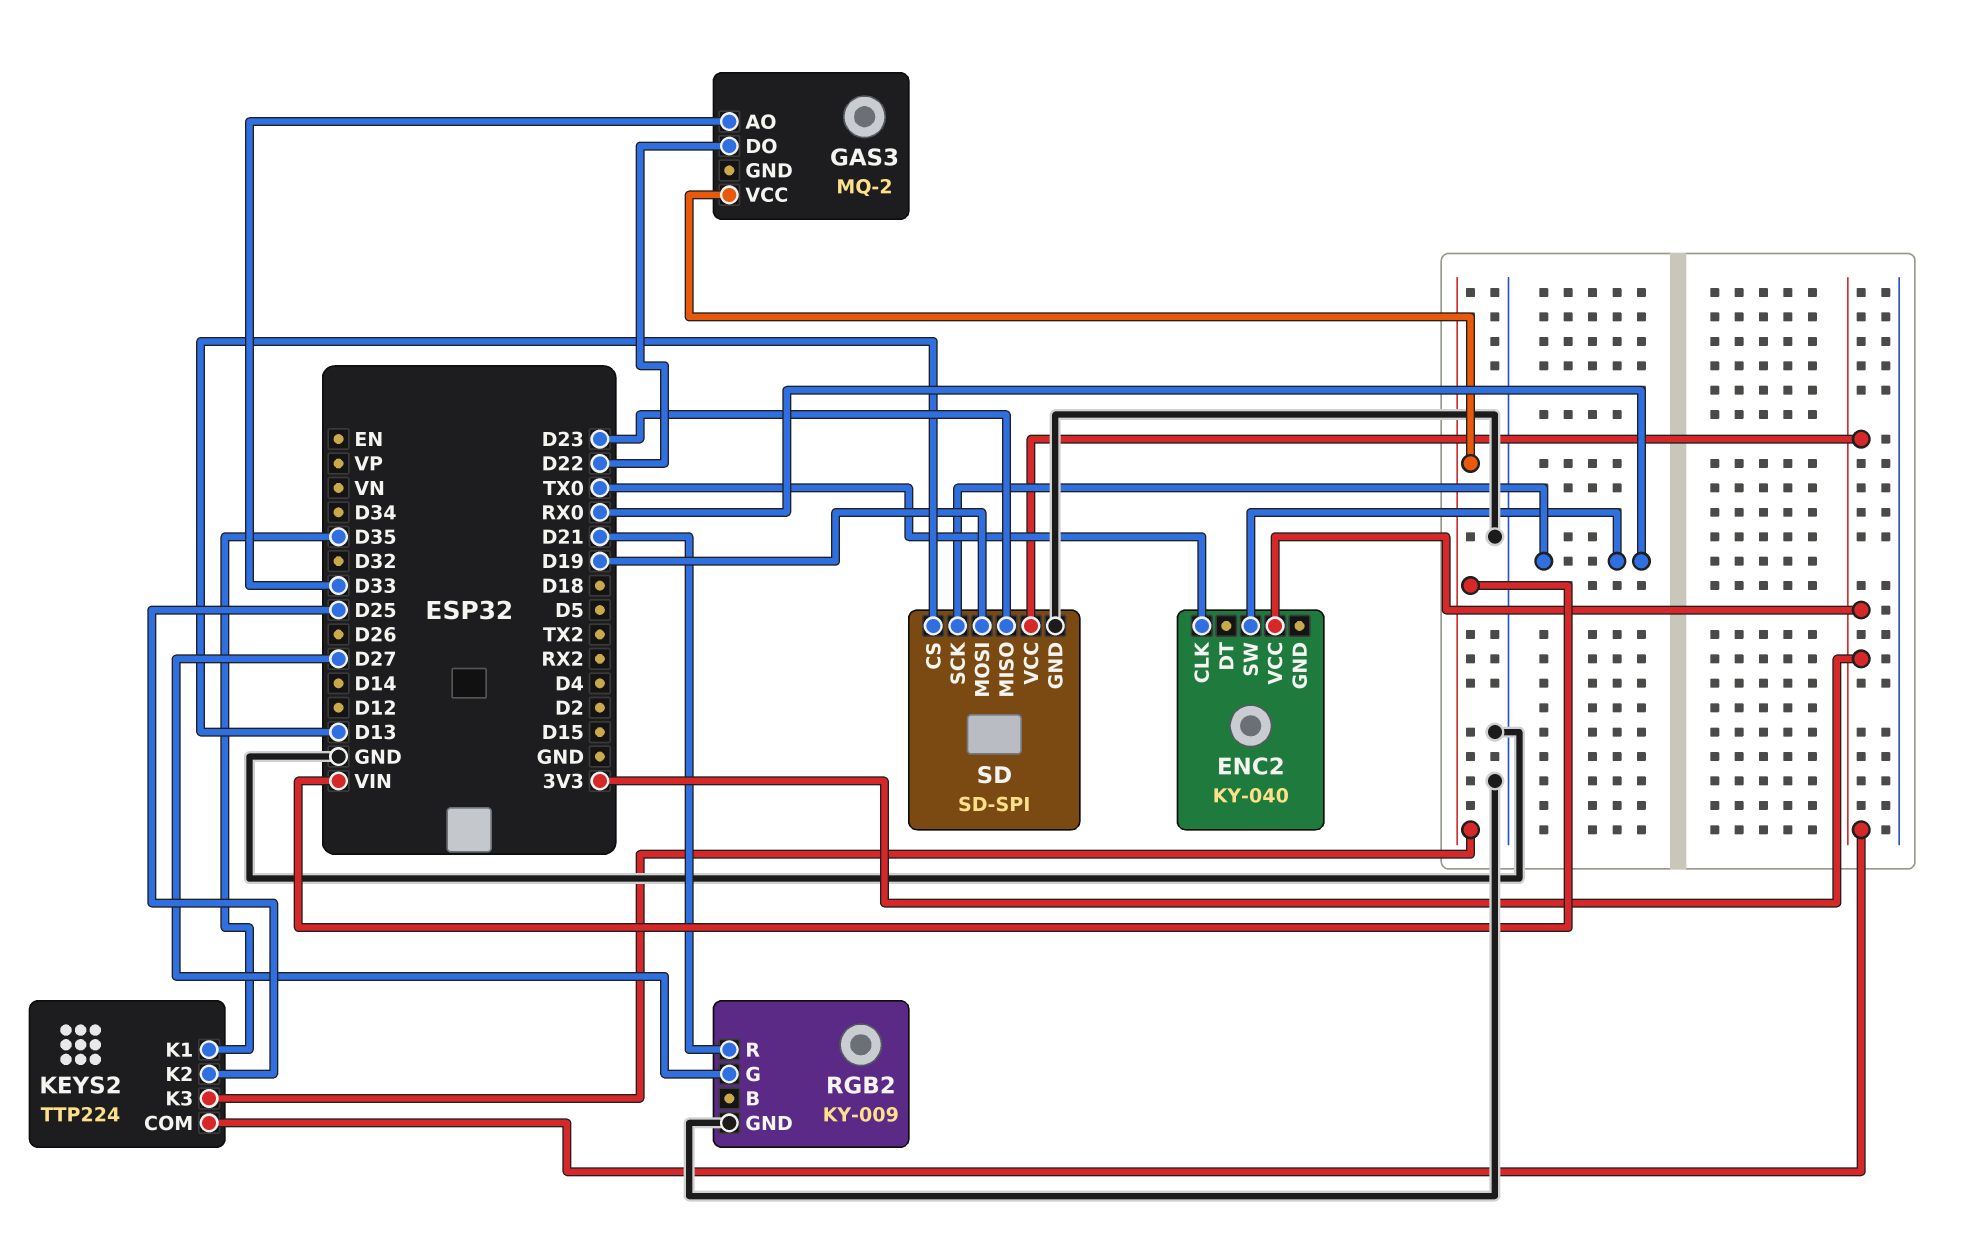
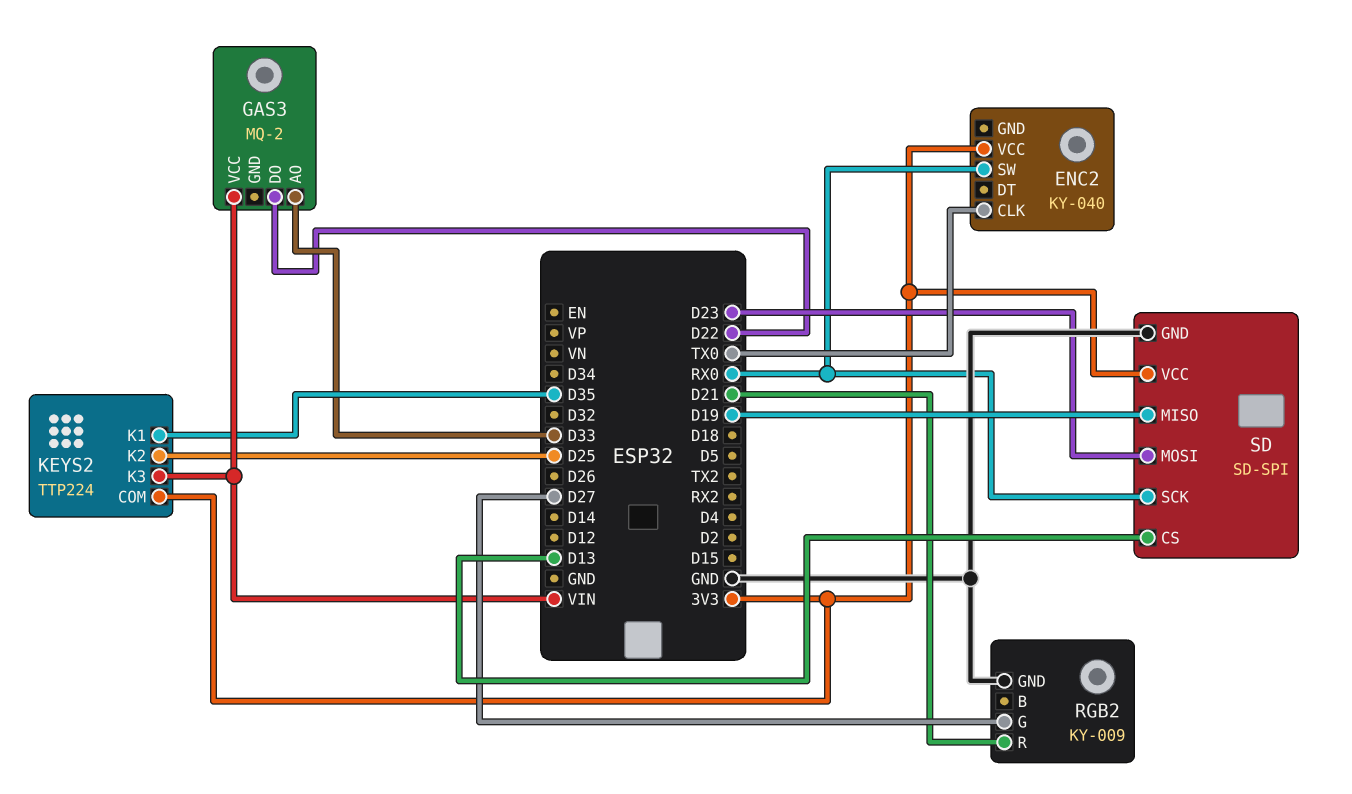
SD pin MISO: D23 -> D19
SD pin MOSI: D19 -> D23

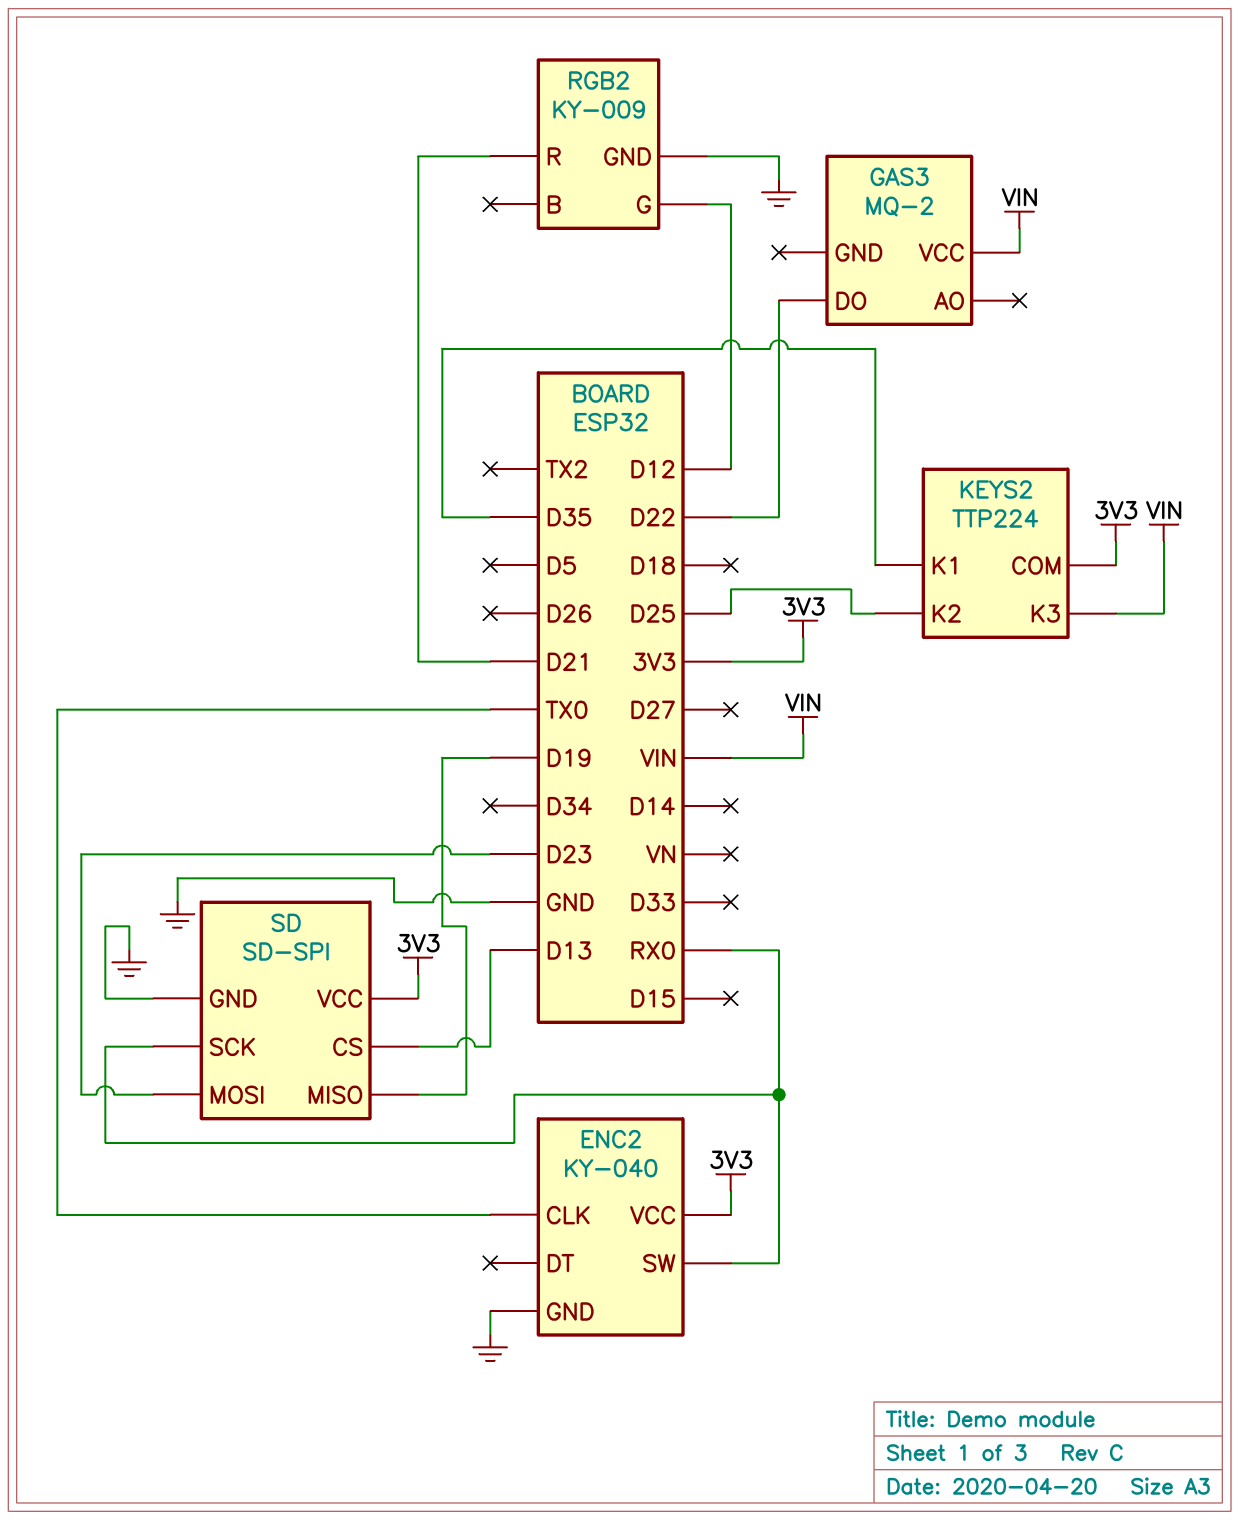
ENC2 pin GND: none -> GND
GAS3 pin AO: D33 -> none
RGB2 pin G: D27 -> D12

